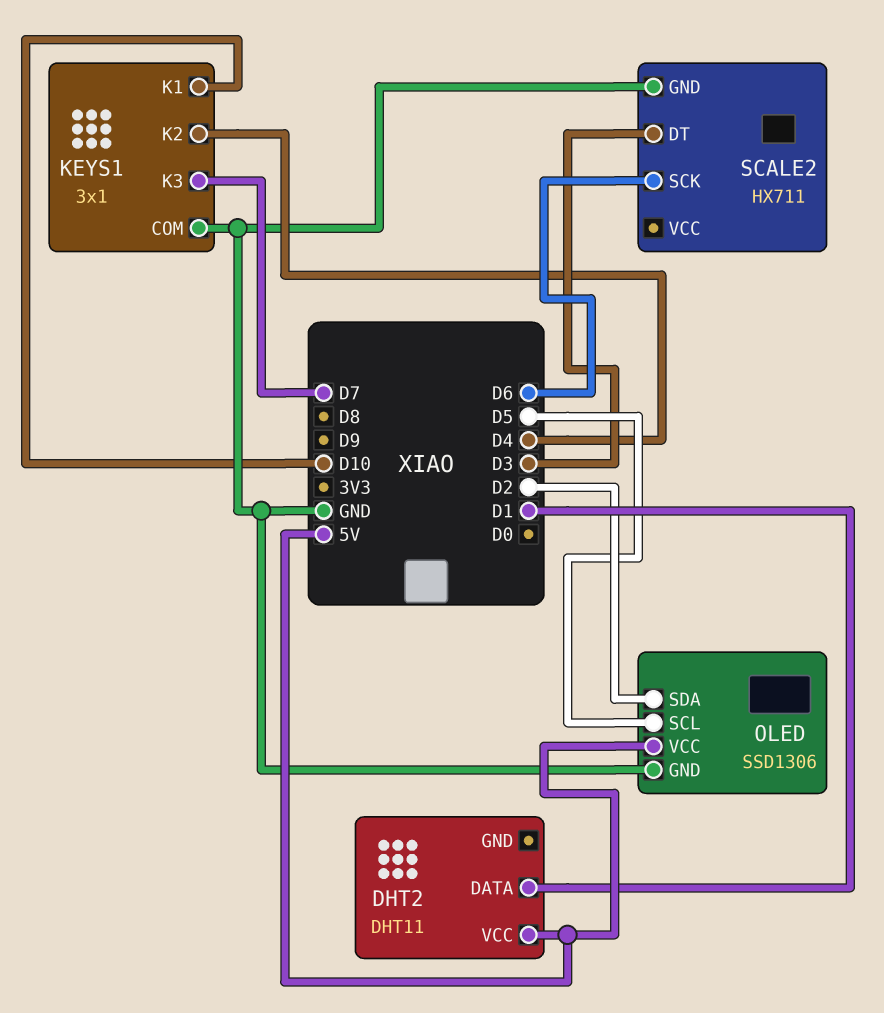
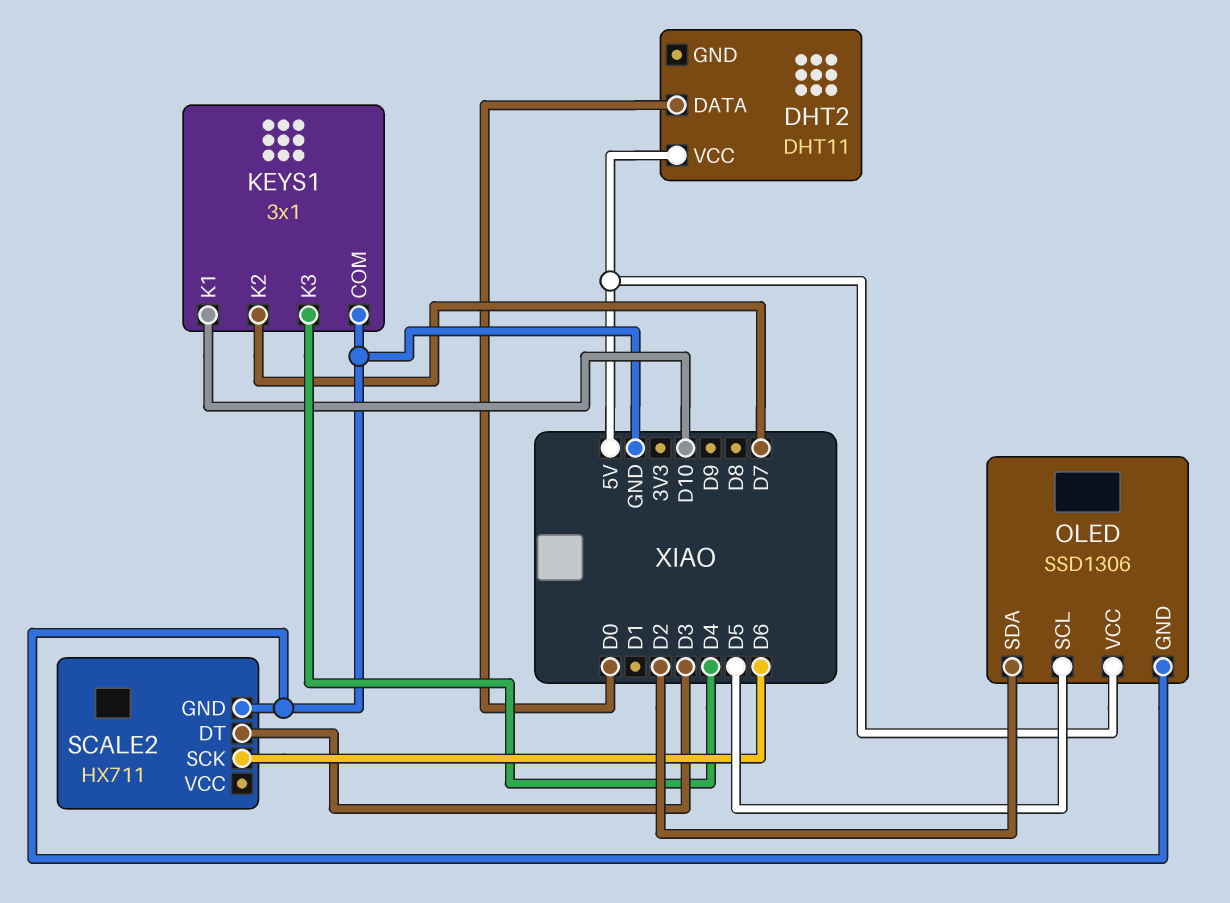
DHT2 pin DATA: D1 -> D0
KEYS1 pin K2: D4 -> D7
KEYS1 pin K3: D7 -> D4

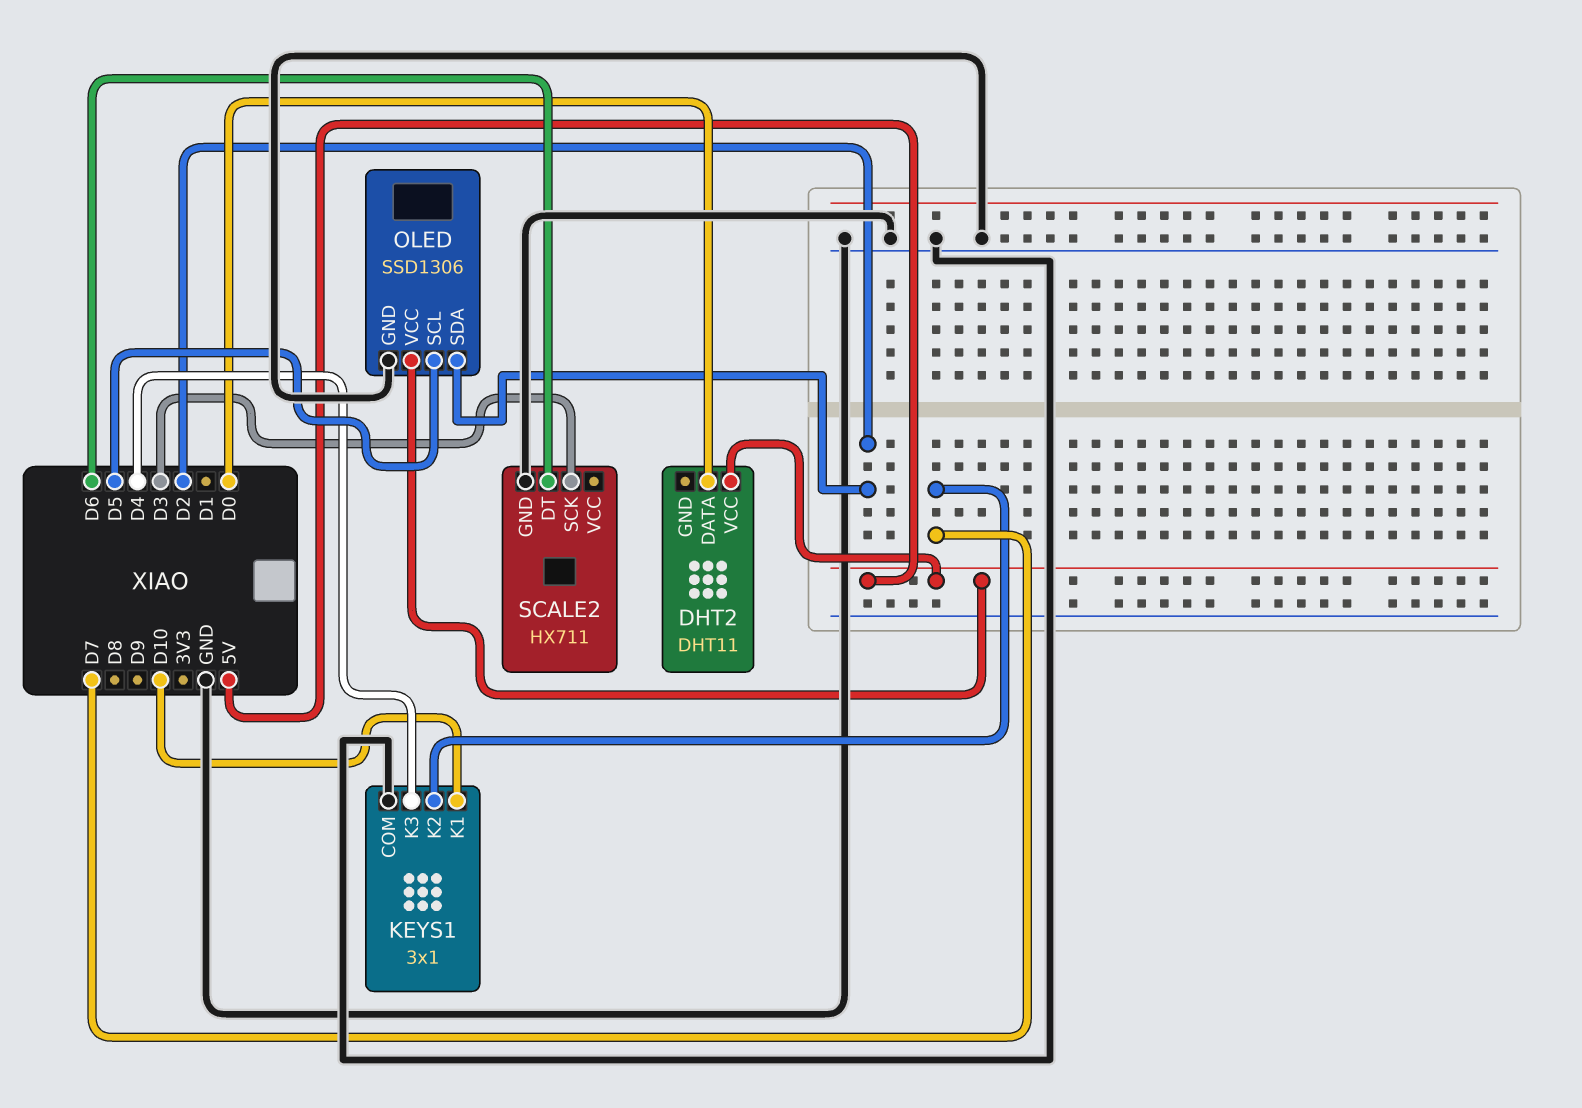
SCALE2 pin DT: D3 -> D6
SCALE2 pin SCK: D6 -> D3

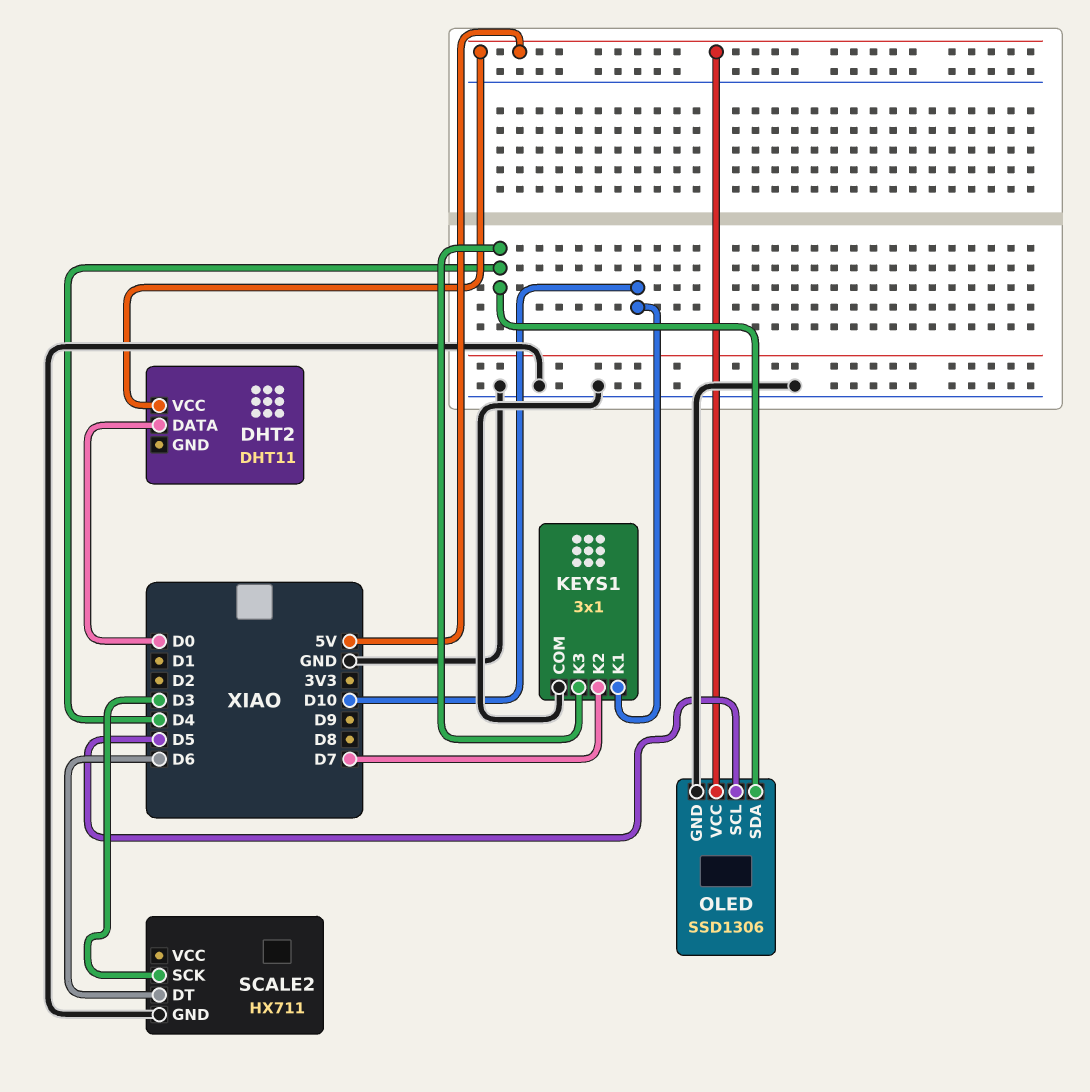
OLED pin SDA: D2 -> D4

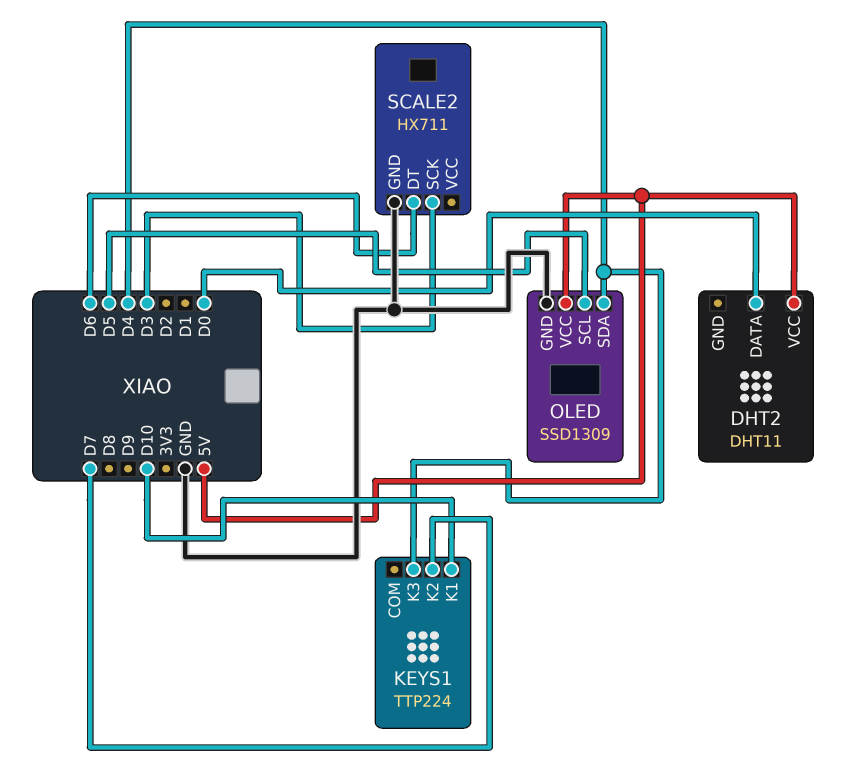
KEYS1: 3x1 -> TTP224
KEYS1 pin COM: GND -> none
OLED: SSD1306 -> SSD1309

